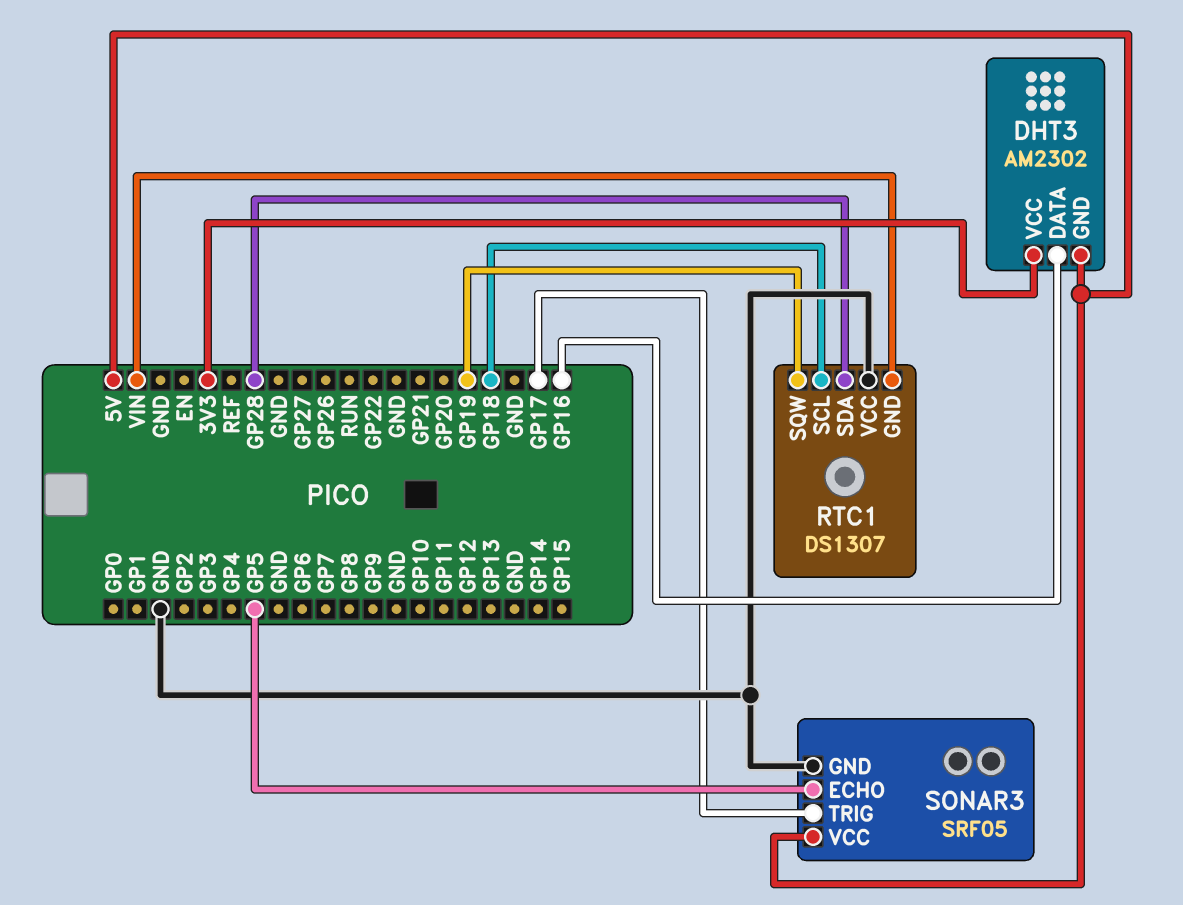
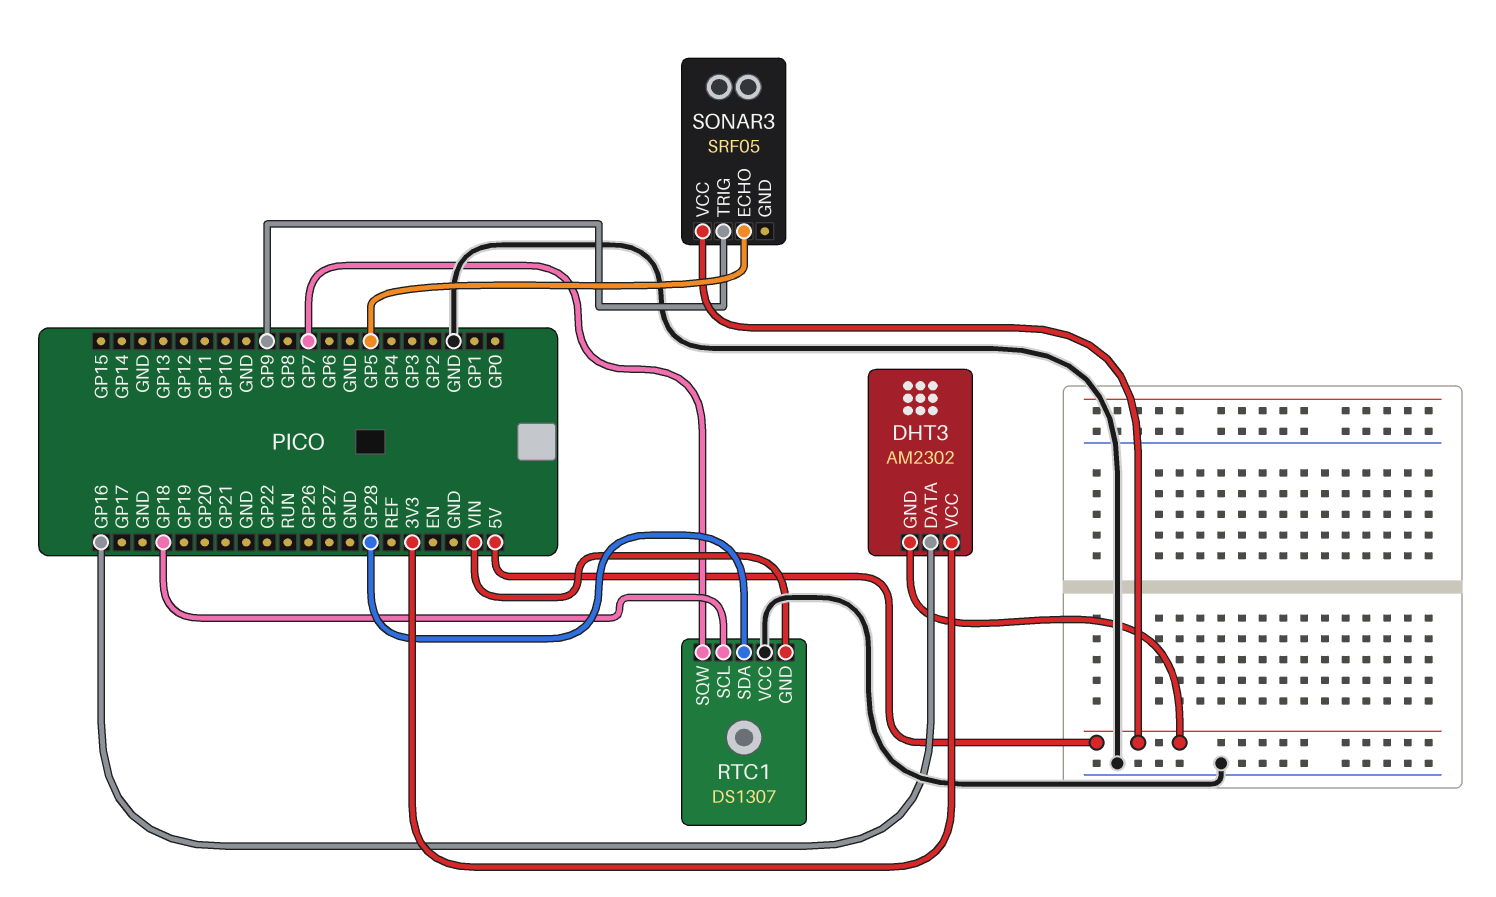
RTC1 pin SQW: GP19 -> GP7
SONAR3 pin GND: GND -> none
SONAR3 pin TRIG: GP17 -> GP9

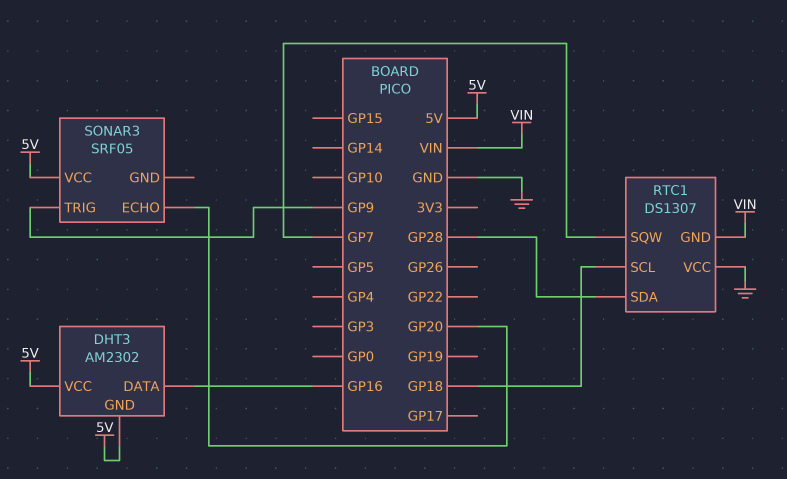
DHT3 pin VCC: 3V3 -> 5V
SONAR3 pin ECHO: GP5 -> GP20

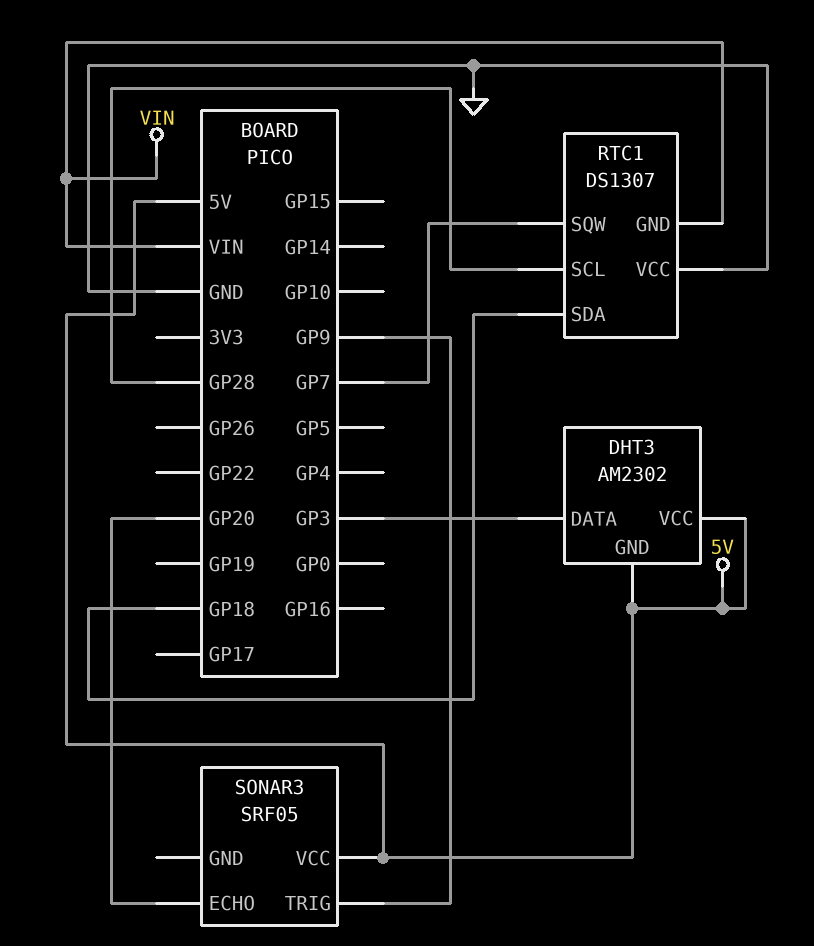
DHT3 pin DATA: GP16 -> GP3
RTC1 pin SCL: GP18 -> GP28
RTC1 pin SDA: GP28 -> GP18

